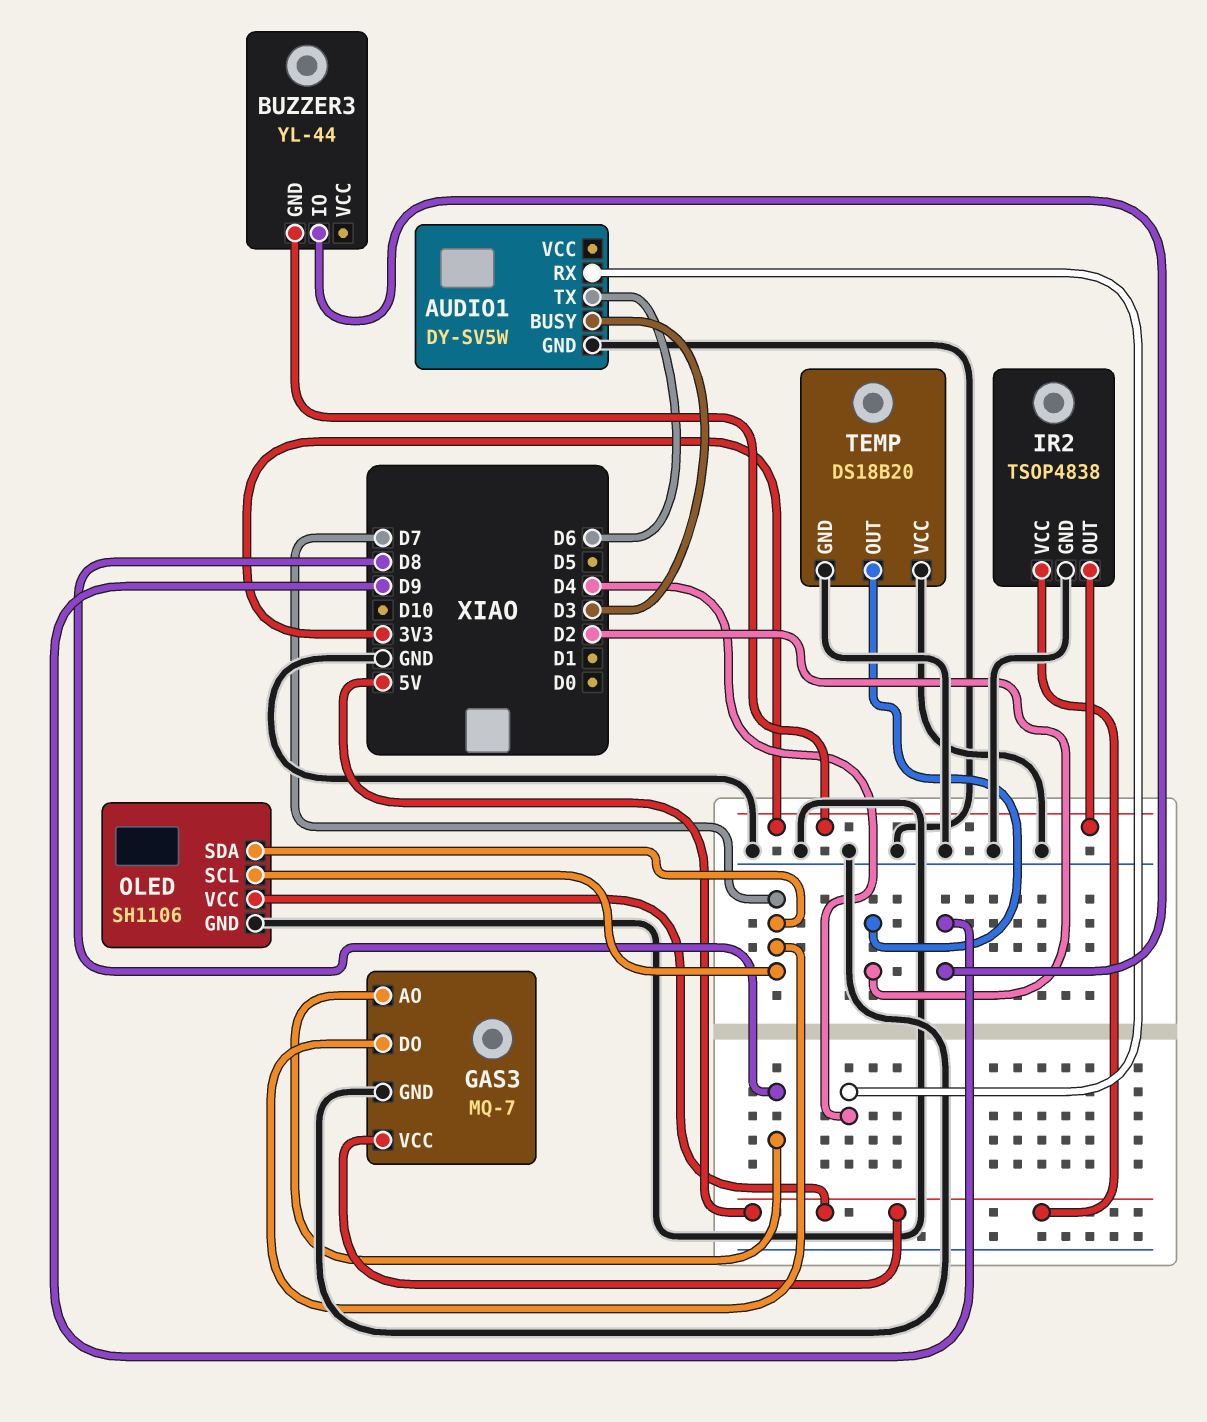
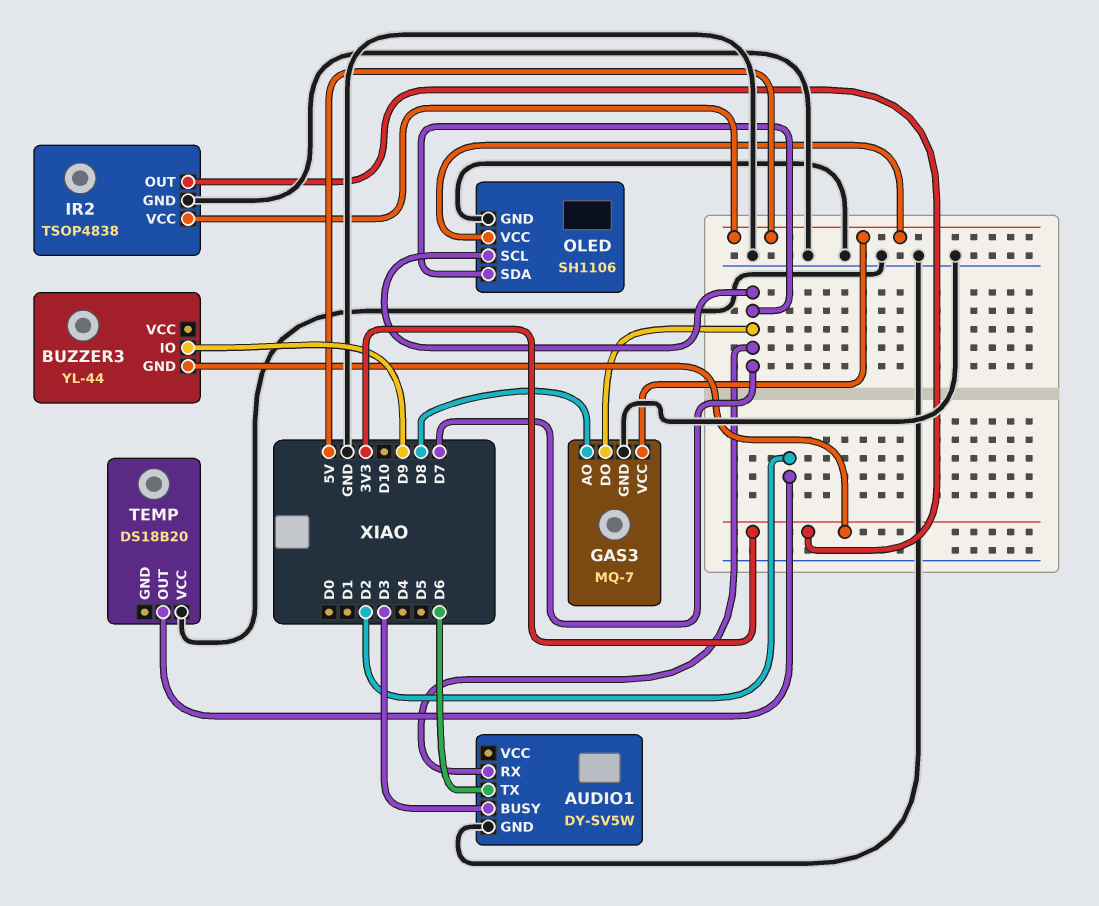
AUDIO1 pin RX: D4 -> D7
TEMP pin GND: GND -> none

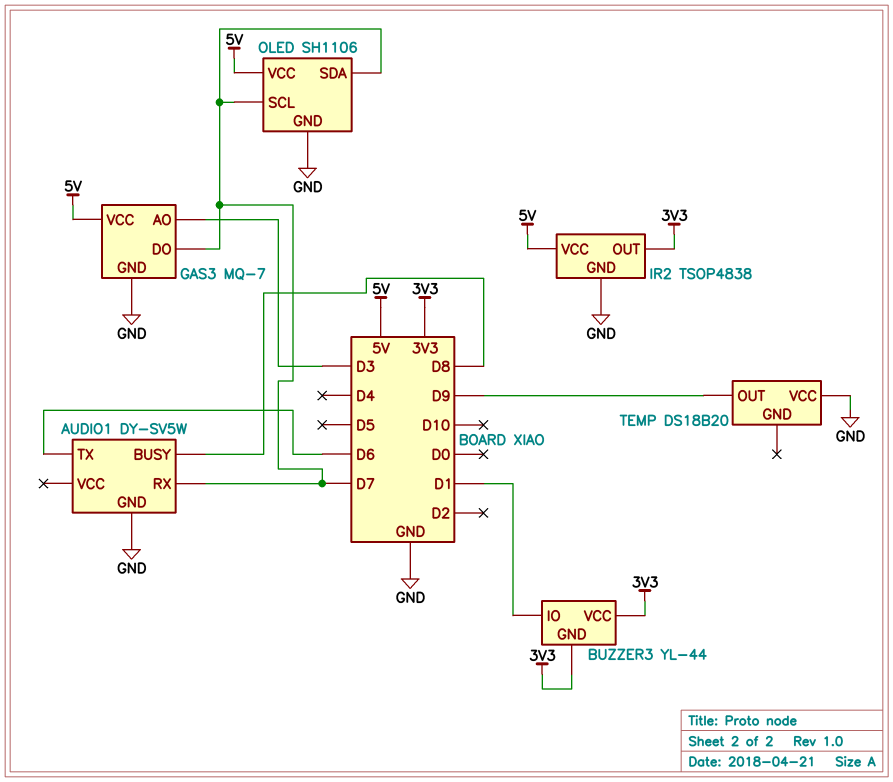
AUDIO1 pin BUSY: D3 -> D8
BUZZER3 pin IO: D9 -> D1
BUZZER3 pin VCC: none -> 3V3
GAS3 pin AO: D8 -> D3
TEMP pin OUT: D2 -> D9

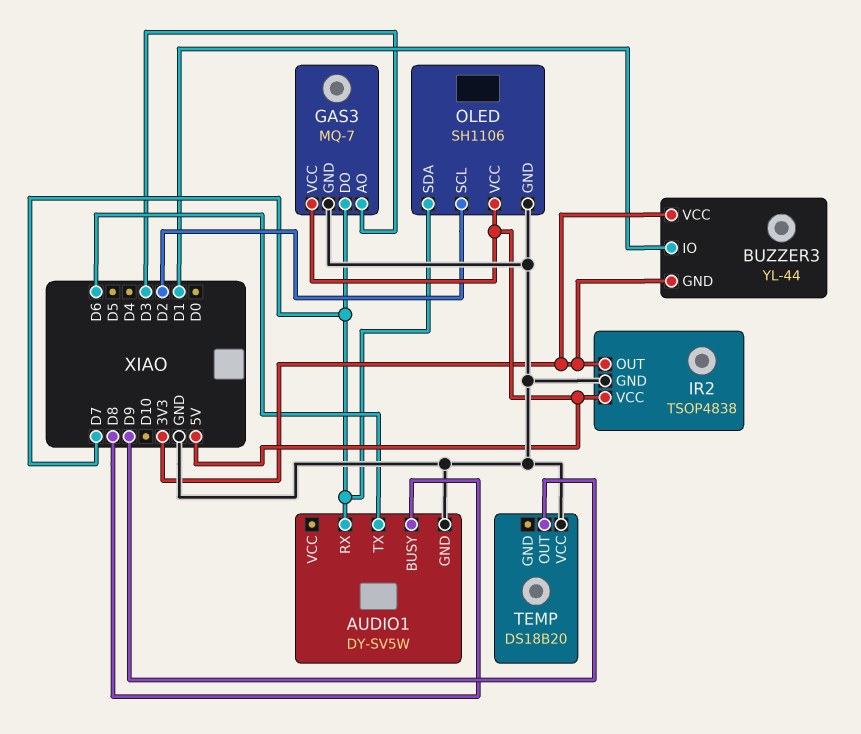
OLED pin SCL: D7 -> D2

